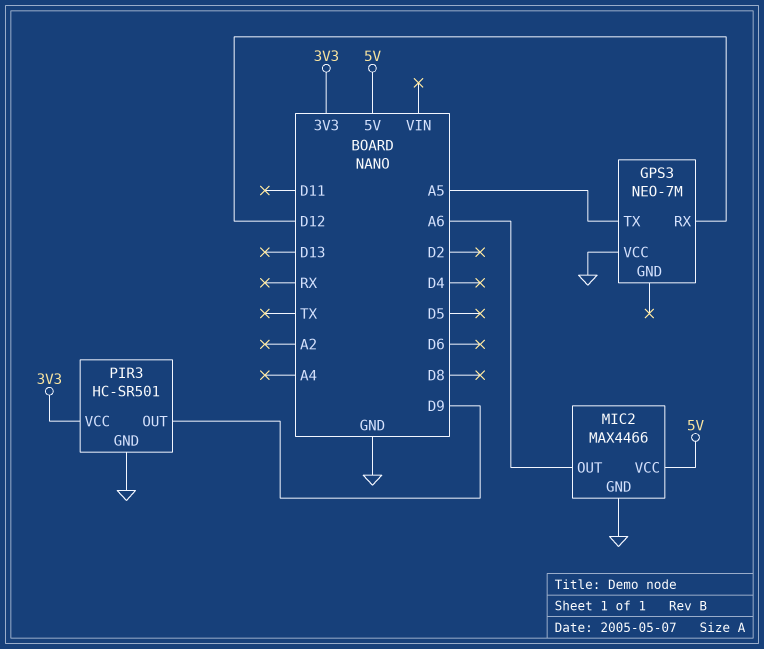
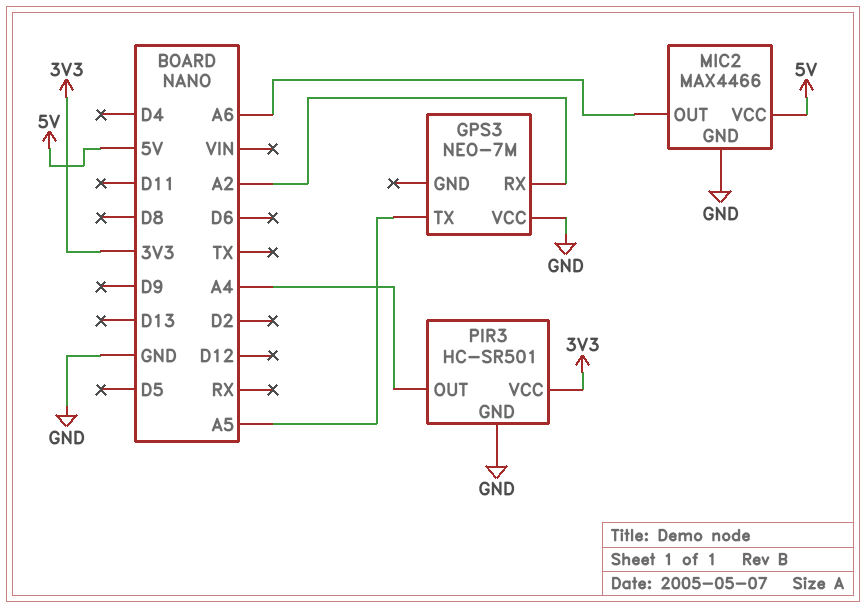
GPS3 pin RX: D12 -> A2
PIR3 pin OUT: D9 -> A4

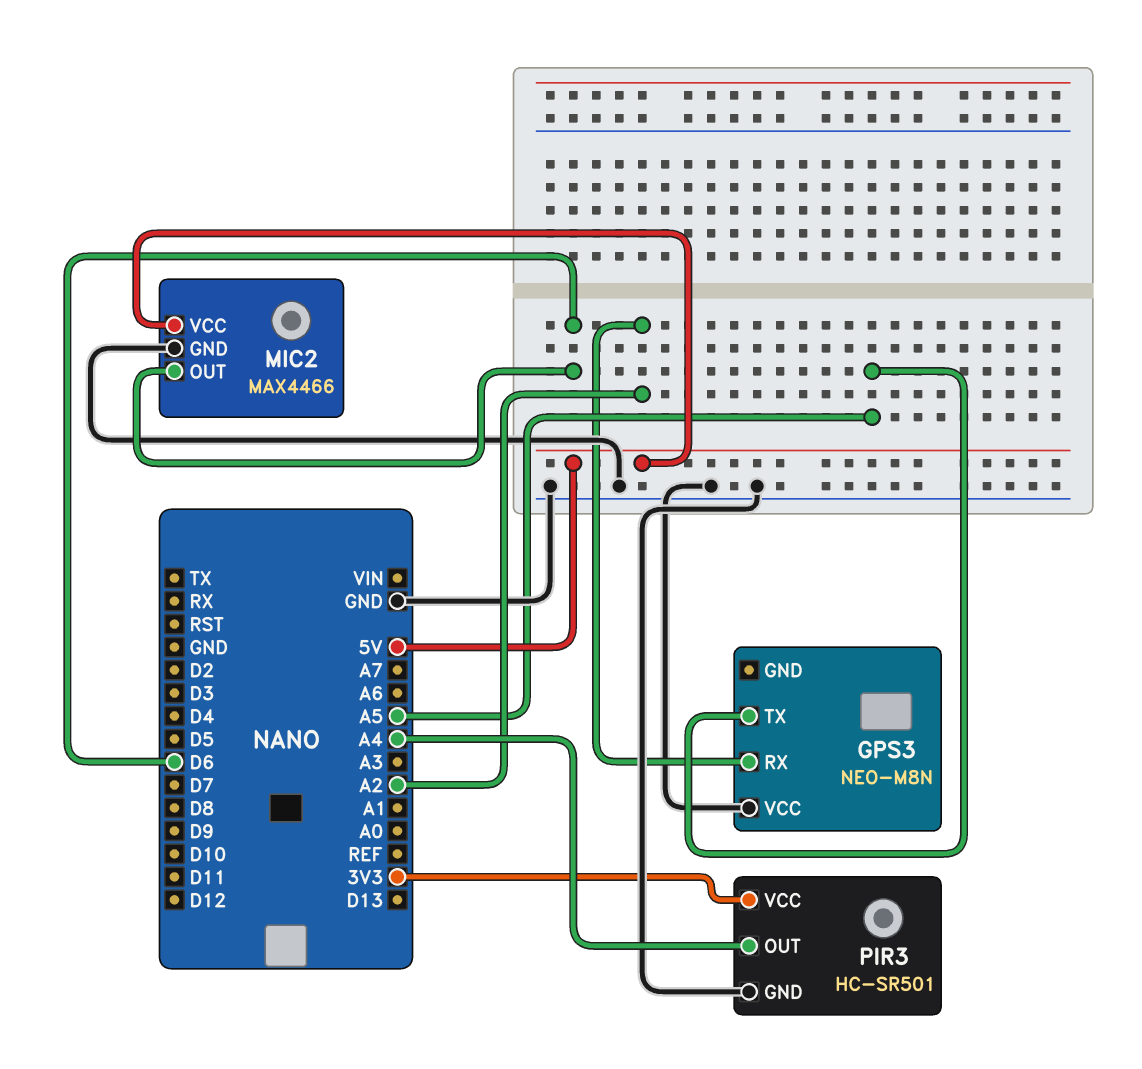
GPS3: NEO-7M -> NEO-M8N
MIC2 pin OUT: A6 -> D6

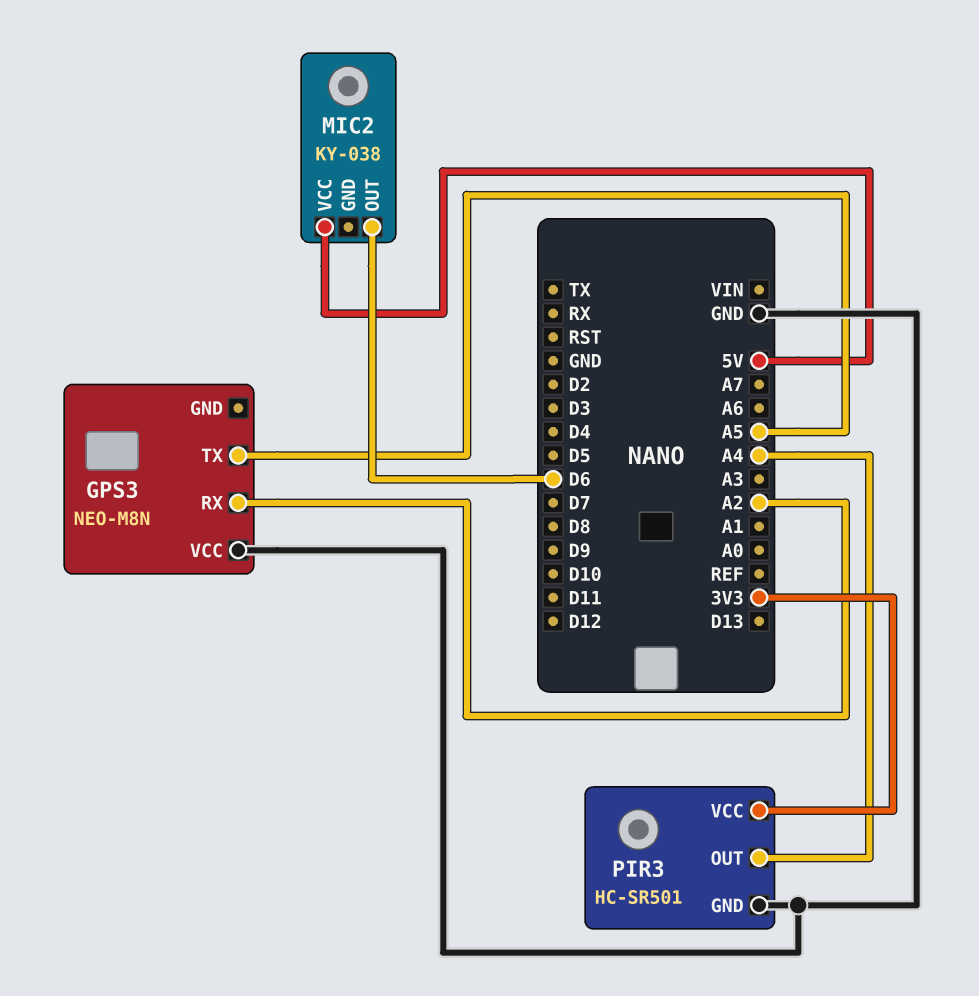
MIC2: MAX4466 -> KY-038
MIC2 pin GND: GND -> none

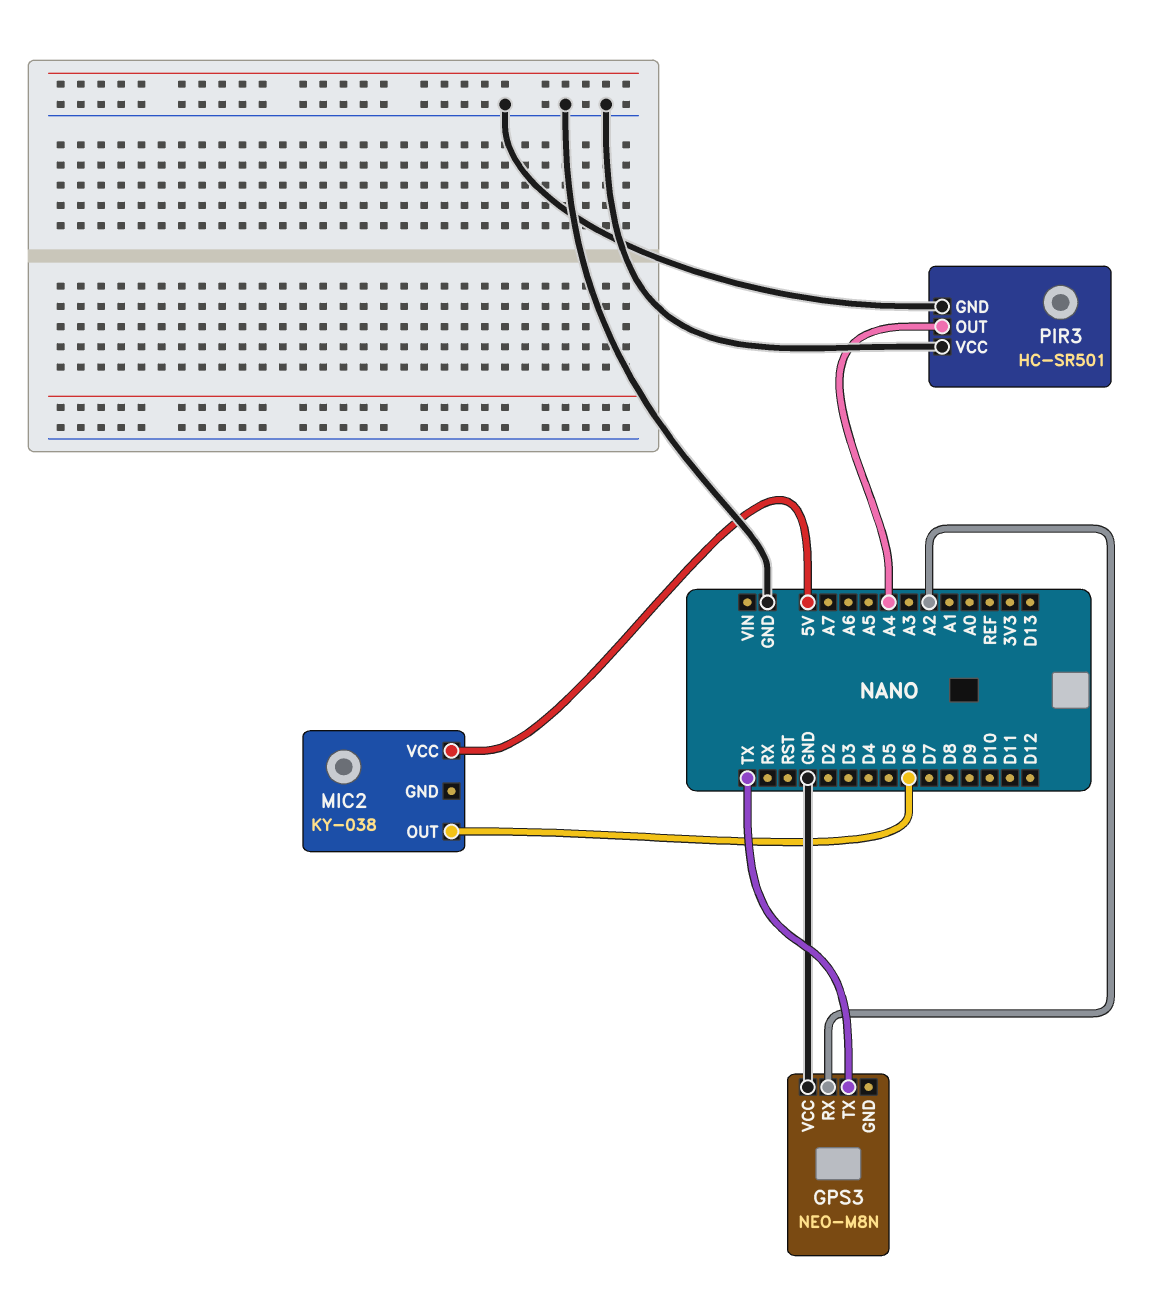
GPS3 pin TX: A5 -> TX
PIR3 pin VCC: 3V3 -> GND

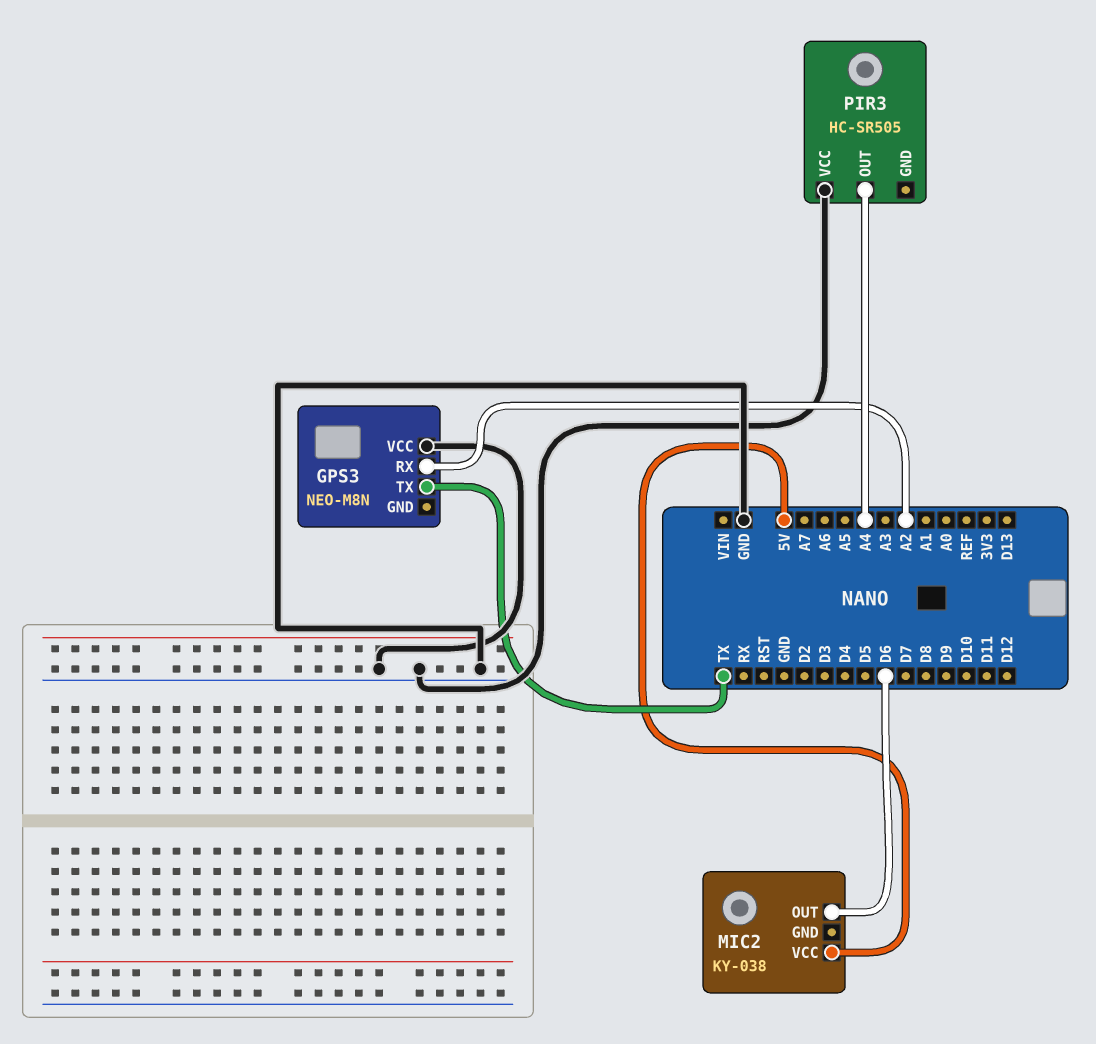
PIR3: HC-SR501 -> HC-SR505
PIR3 pin GND: GND -> none

